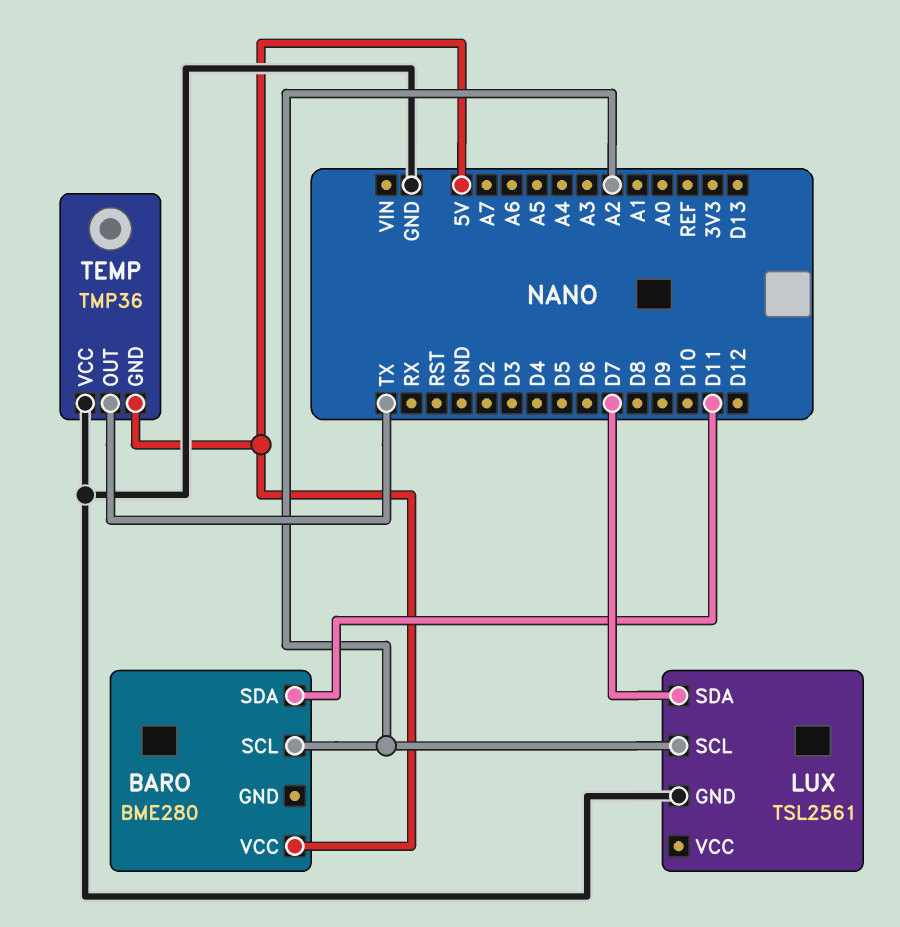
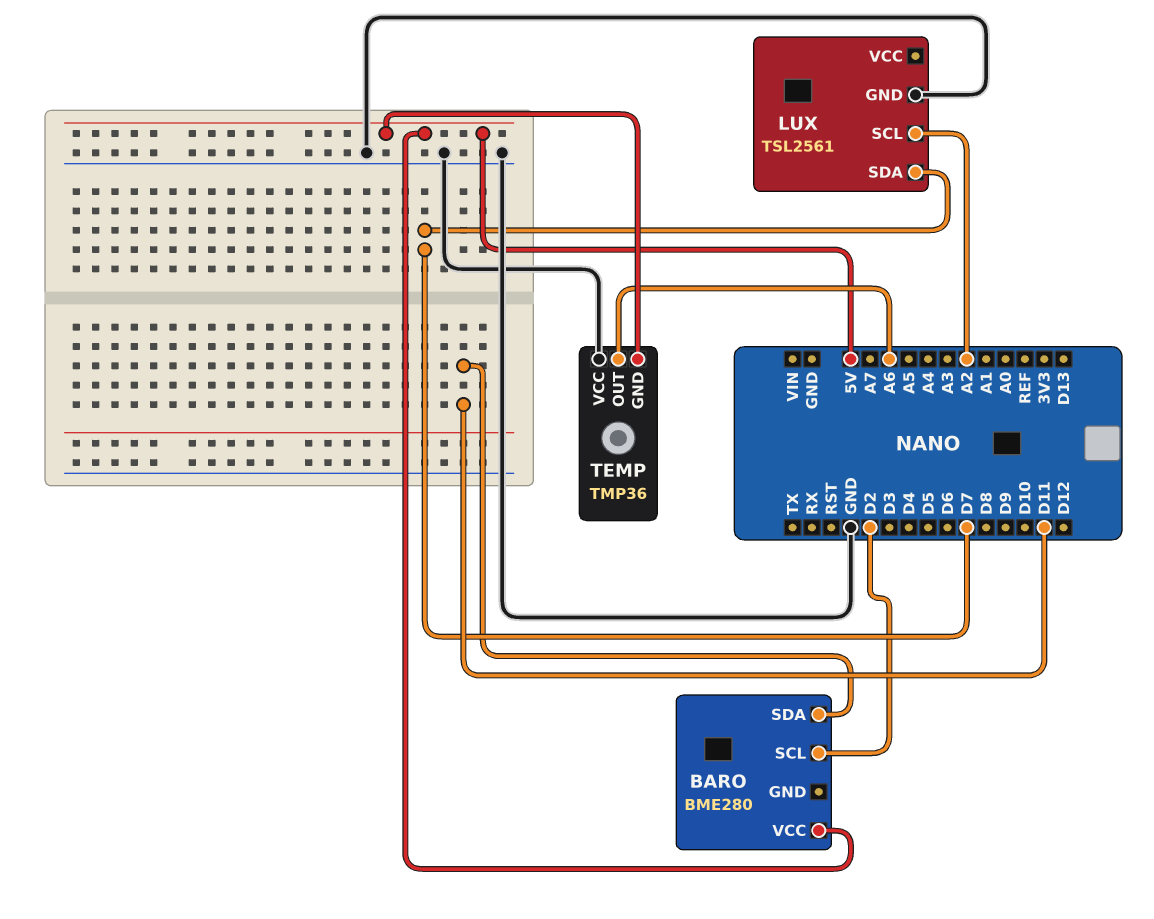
BARO pin SCL: A2 -> D2
TEMP pin OUT: TX -> A6

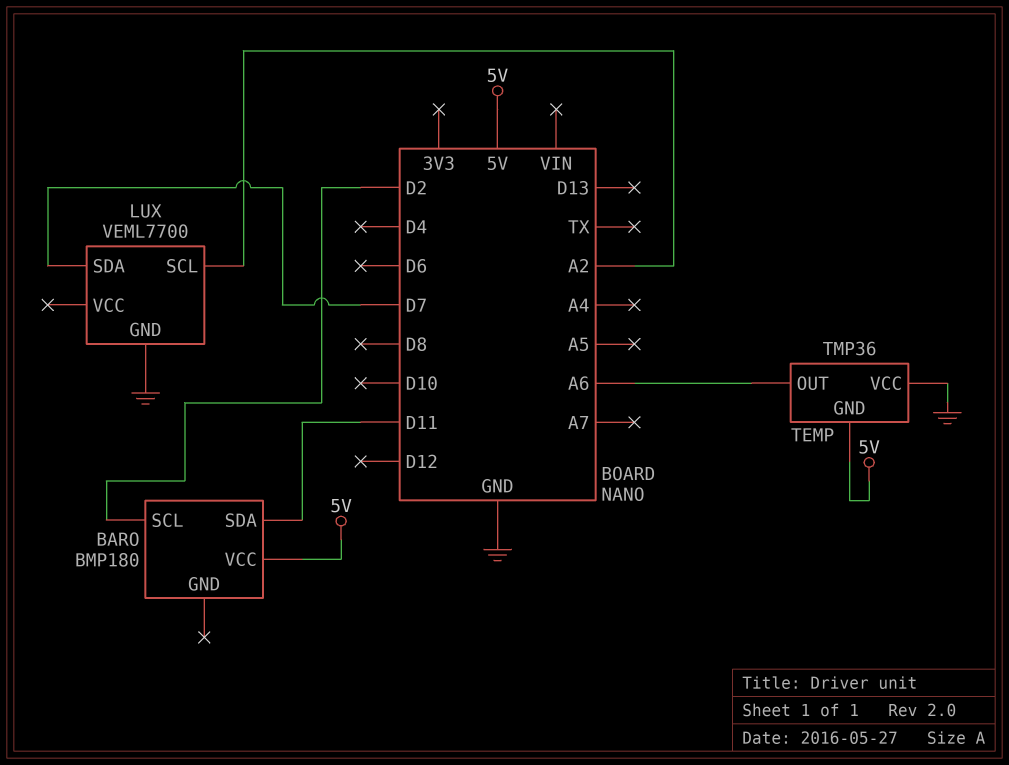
BARO: BME280 -> BMP180
LUX: TSL2561 -> VEML7700

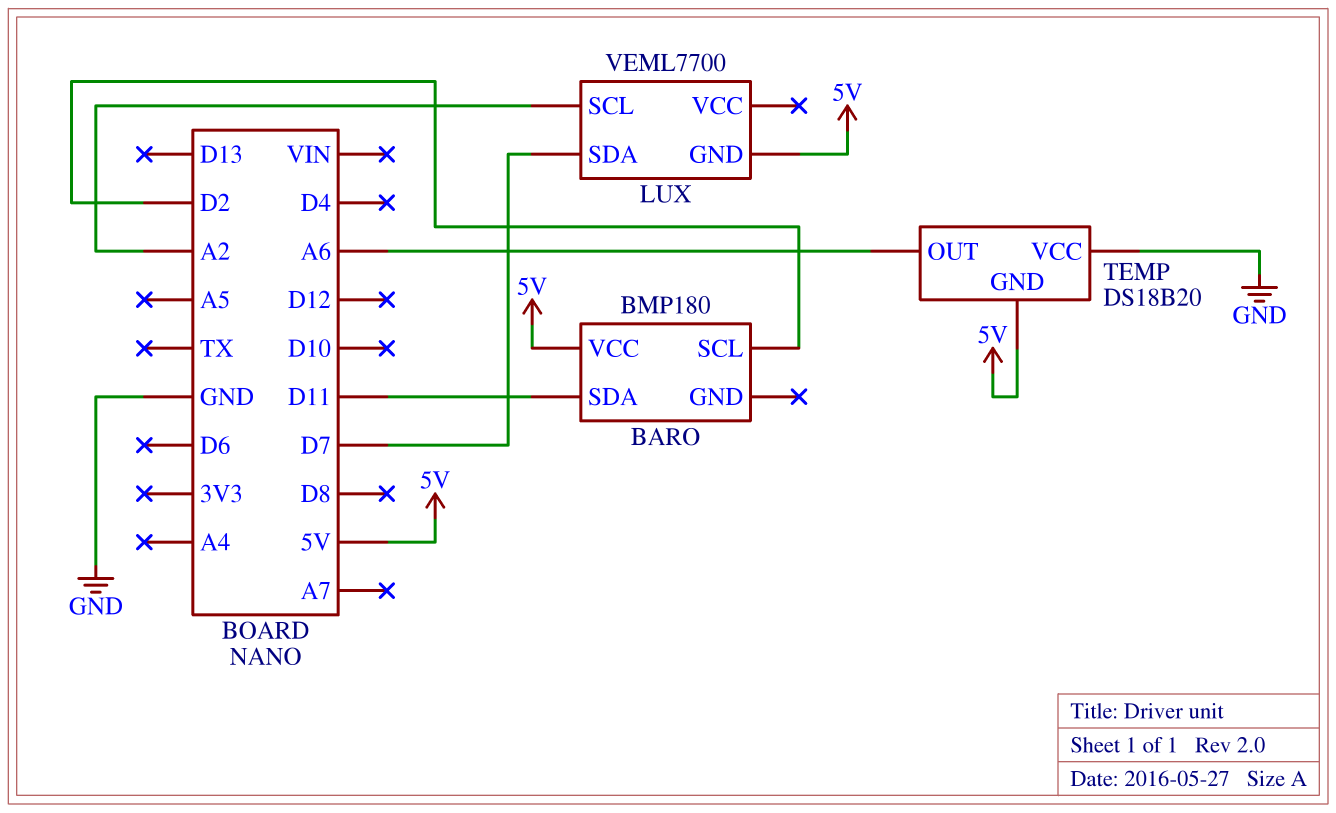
LUX pin GND: GND -> 5V
TEMP: TMP36 -> DS18B20

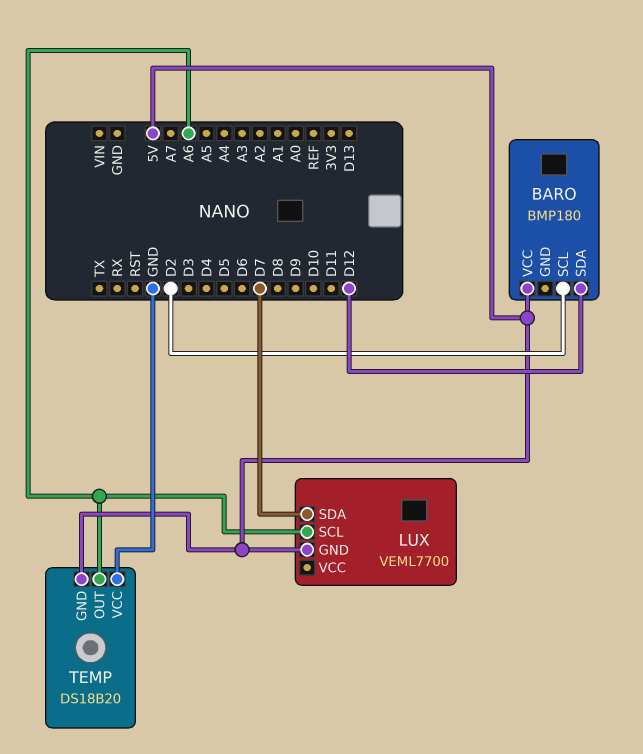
BARO pin SDA: D11 -> D12
LUX pin SCL: A2 -> A6

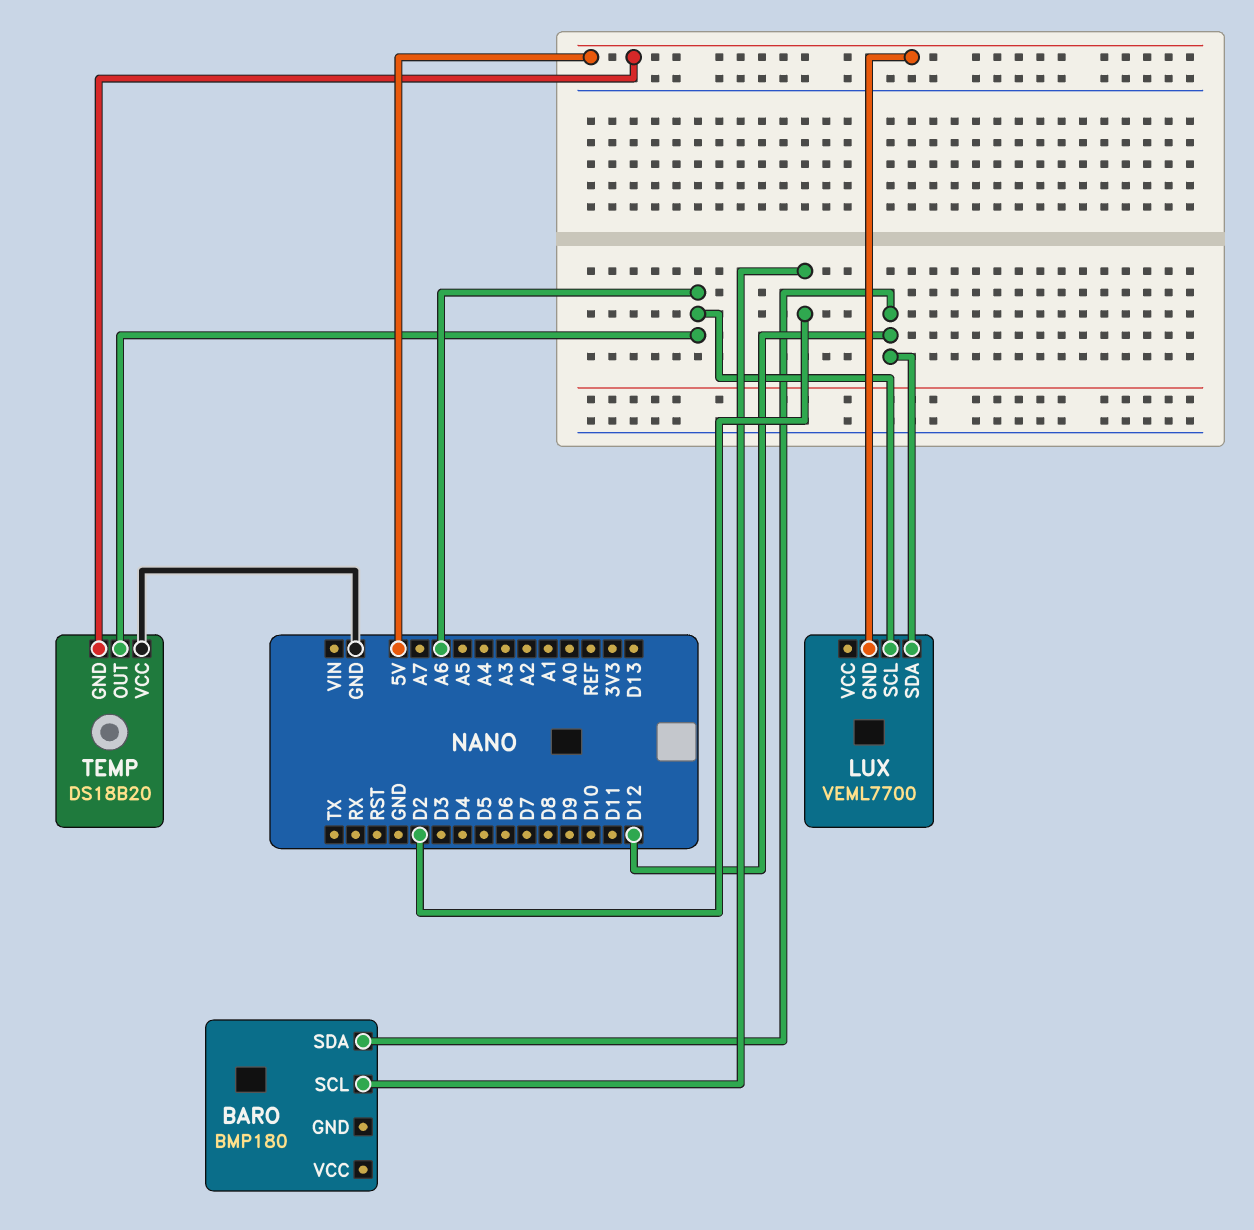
BARO pin VCC: 5V -> none
LUX pin SDA: D7 -> D12

